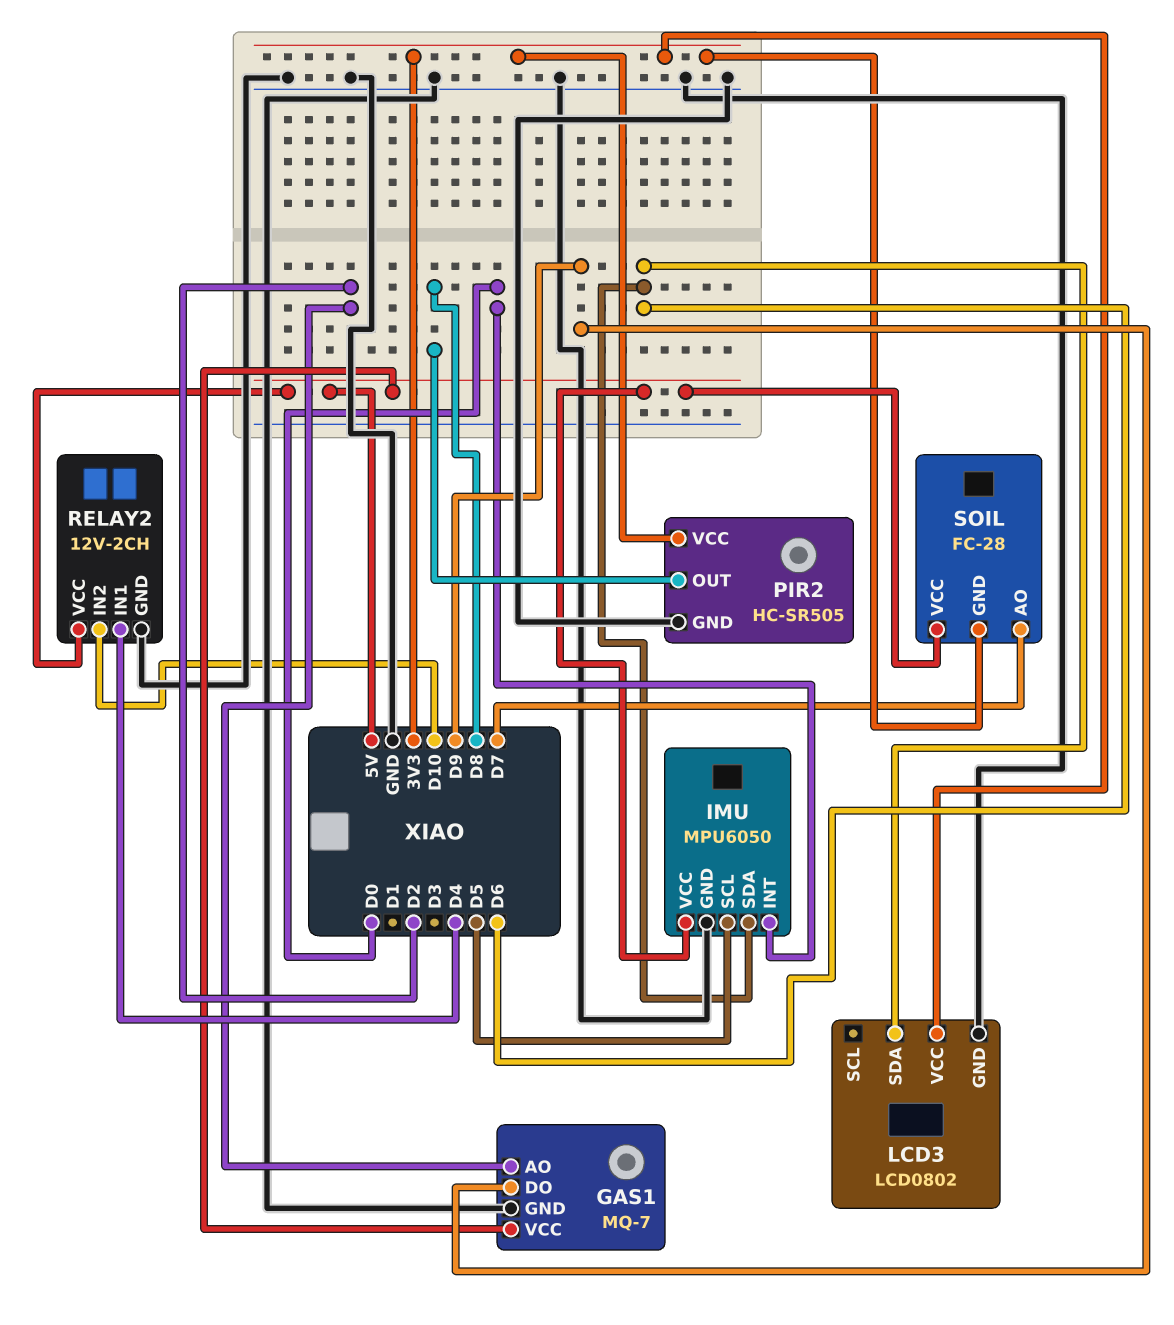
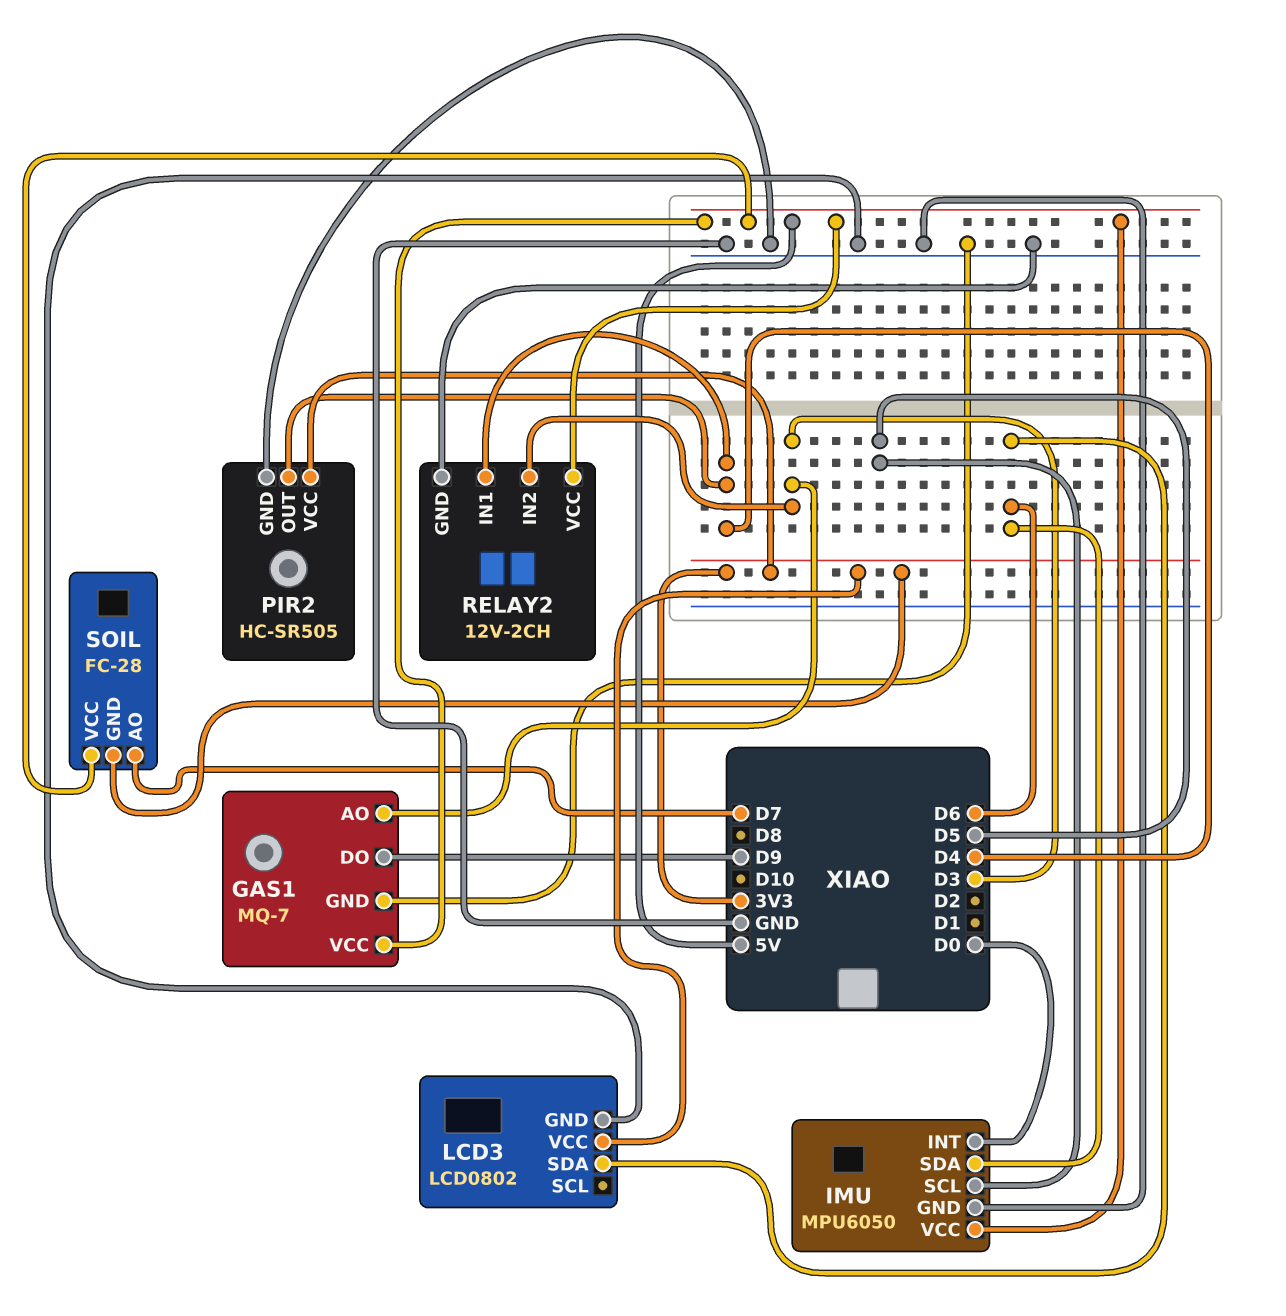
GAS1 pin AO: D2 -> D3
PIR2 pin OUT: D8 -> D4
RELAY2 pin IN2: D10 -> D3

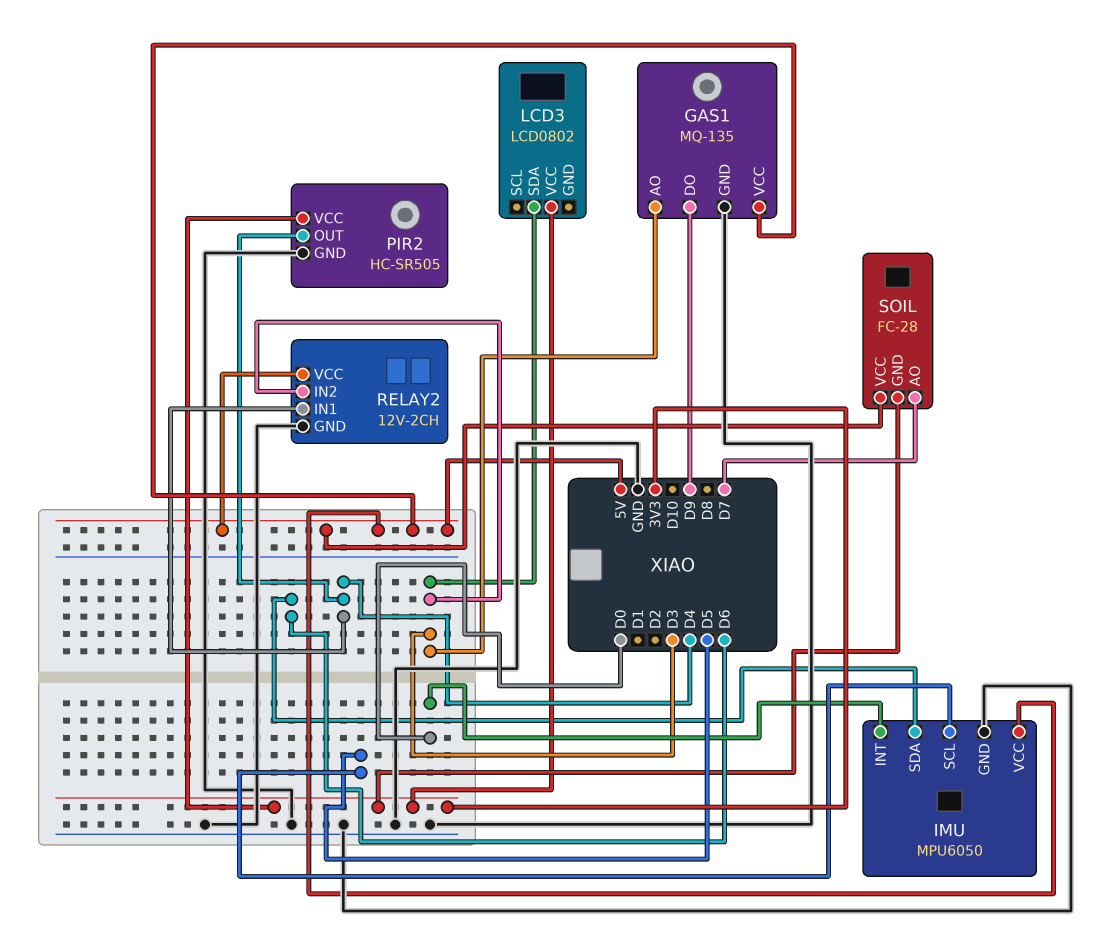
GAS1: MQ-7 -> MQ-135
LCD3 pin GND: GND -> none
LCD3 pin SDA: D6 -> D3

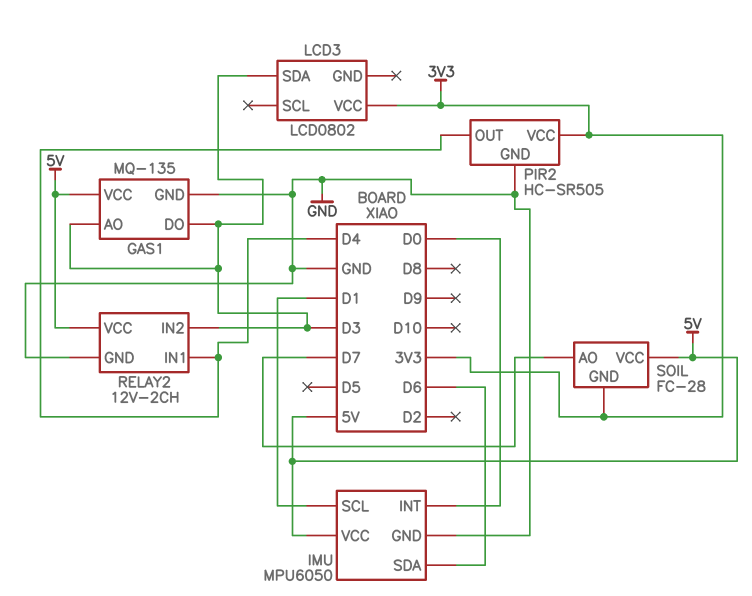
GAS1 pin DO: D9 -> D3
IMU pin SCL: D5 -> D1

